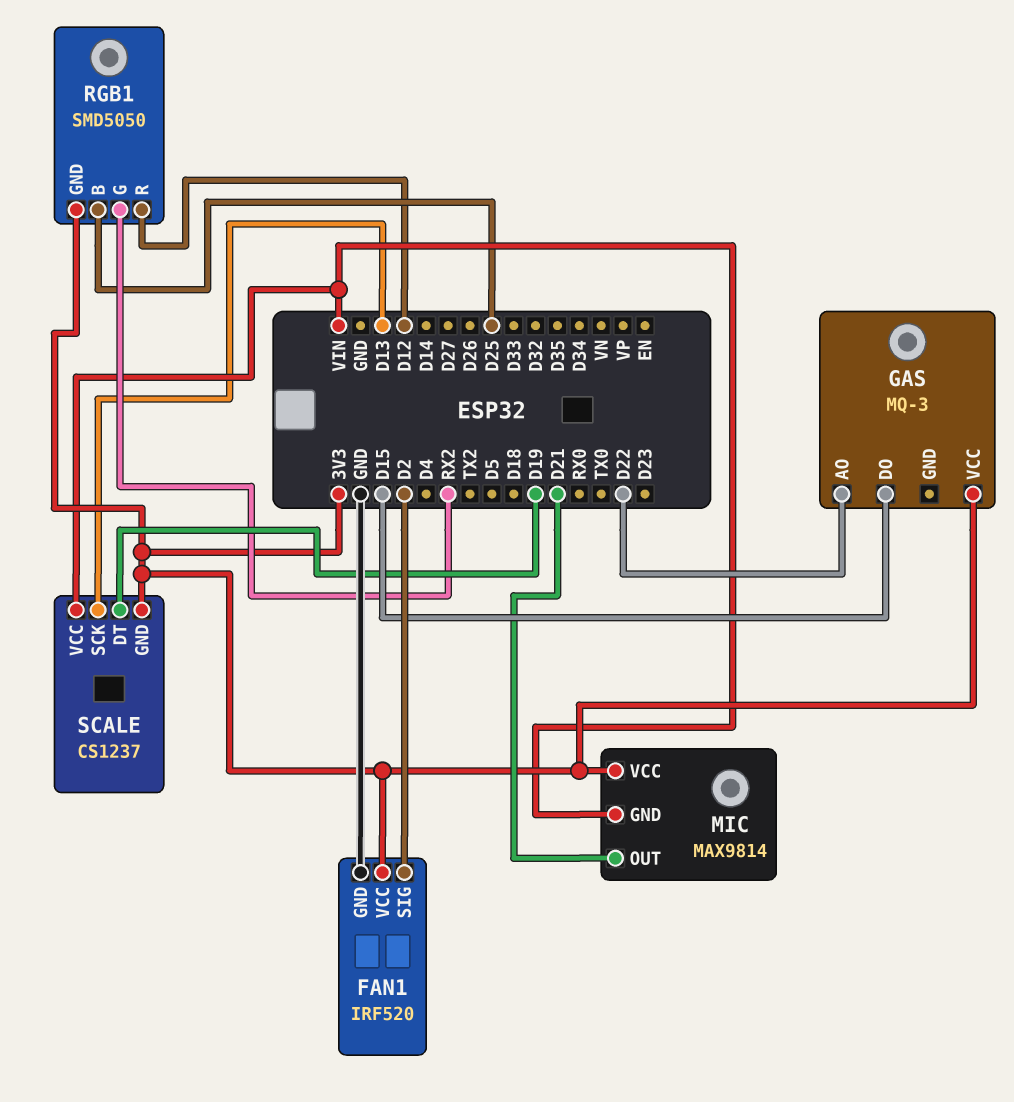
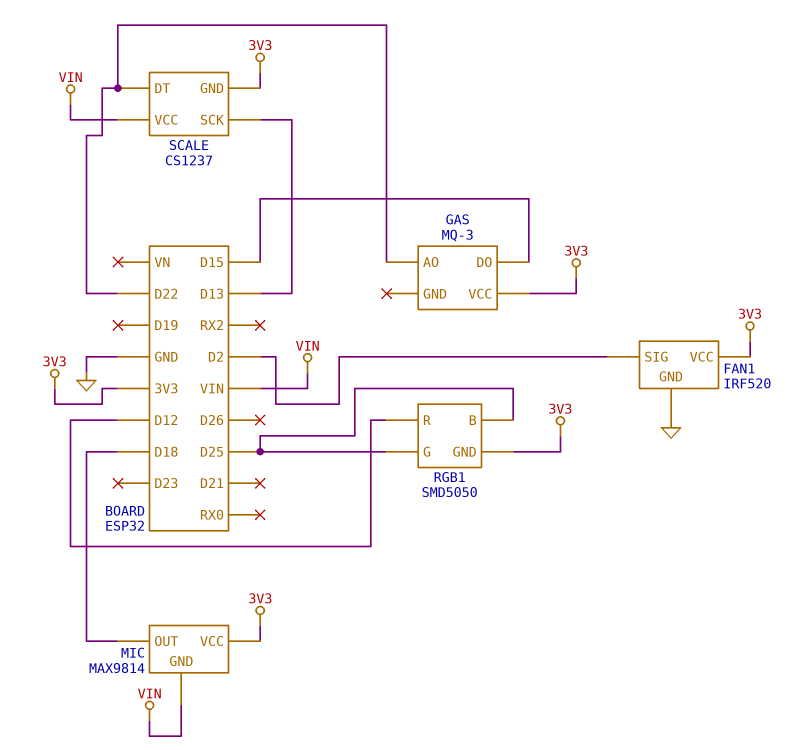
MIC pin OUT: D21 -> D18
RGB1 pin G: RX2 -> D25
SCALE pin DT: D19 -> D22

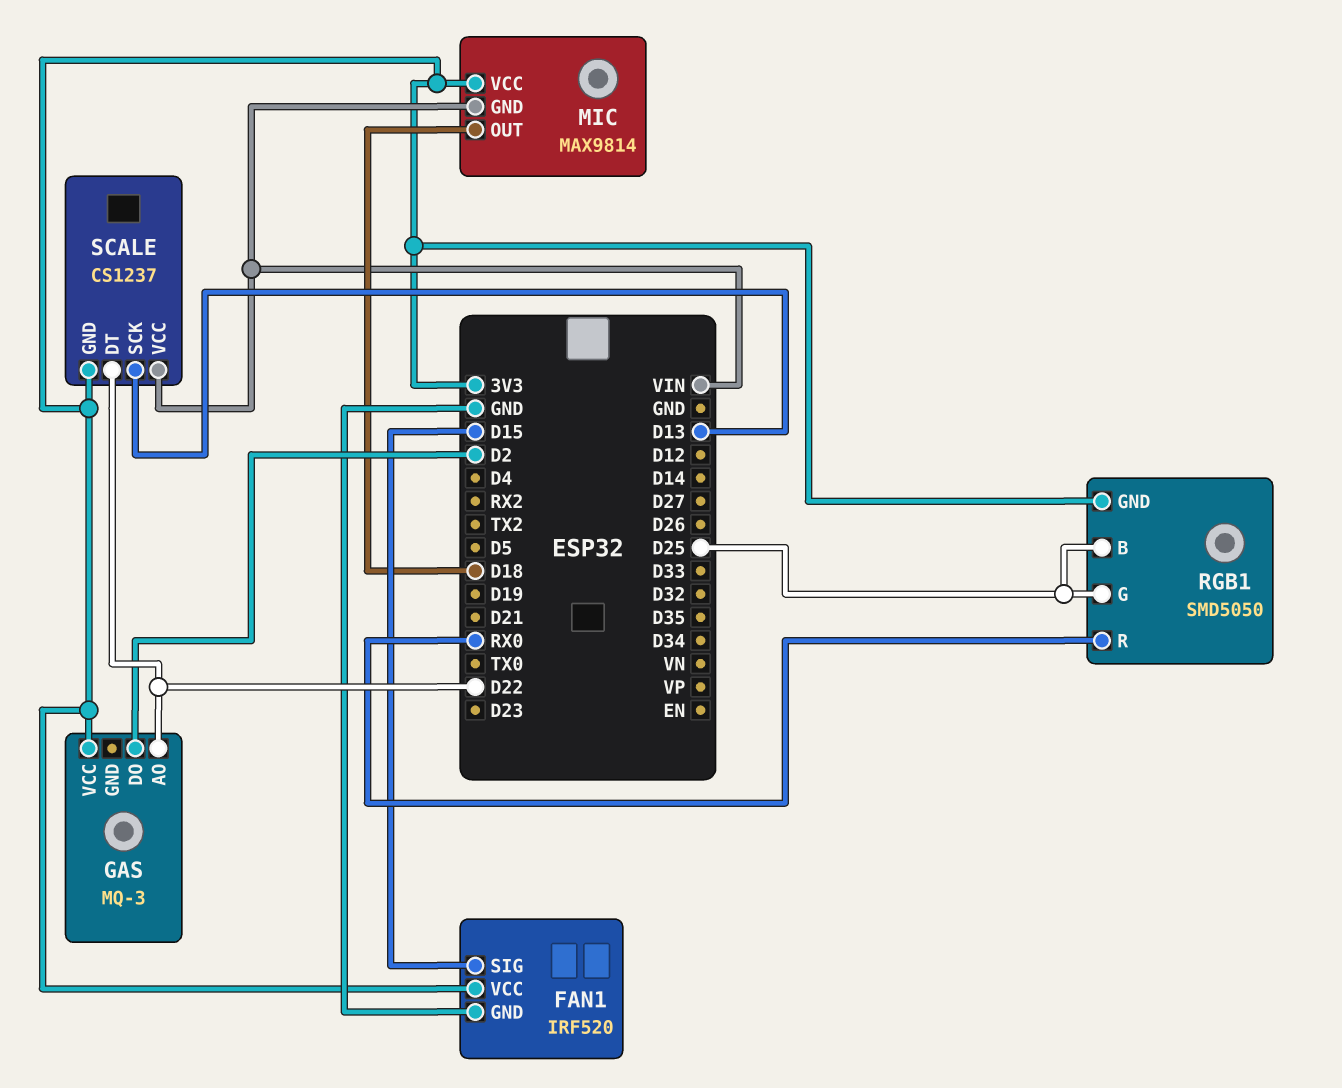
FAN1 pin SIG: D2 -> D15
GAS pin DO: D15 -> D2
RGB1 pin R: D12 -> RX0

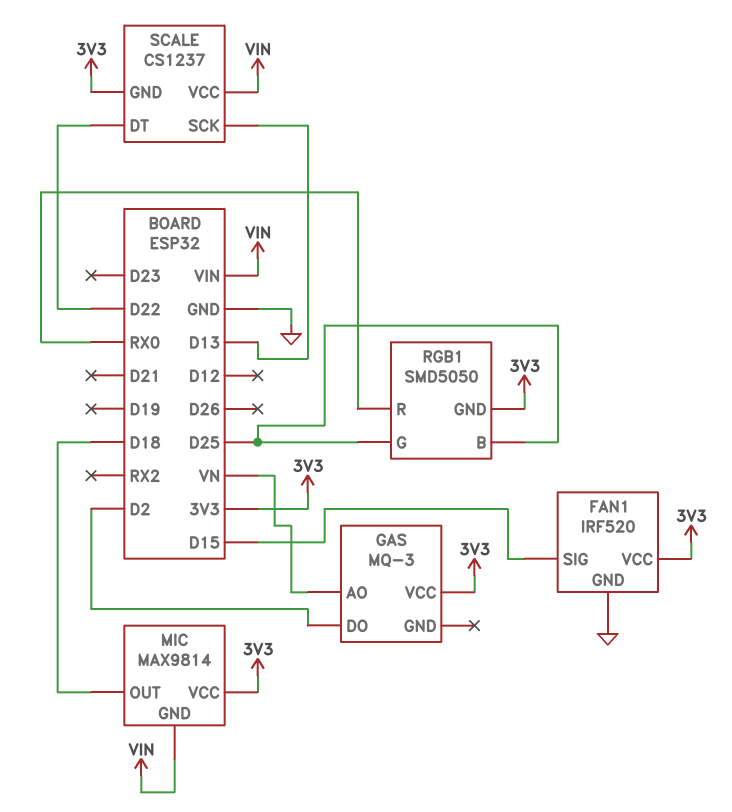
GAS pin AO: D22 -> VN

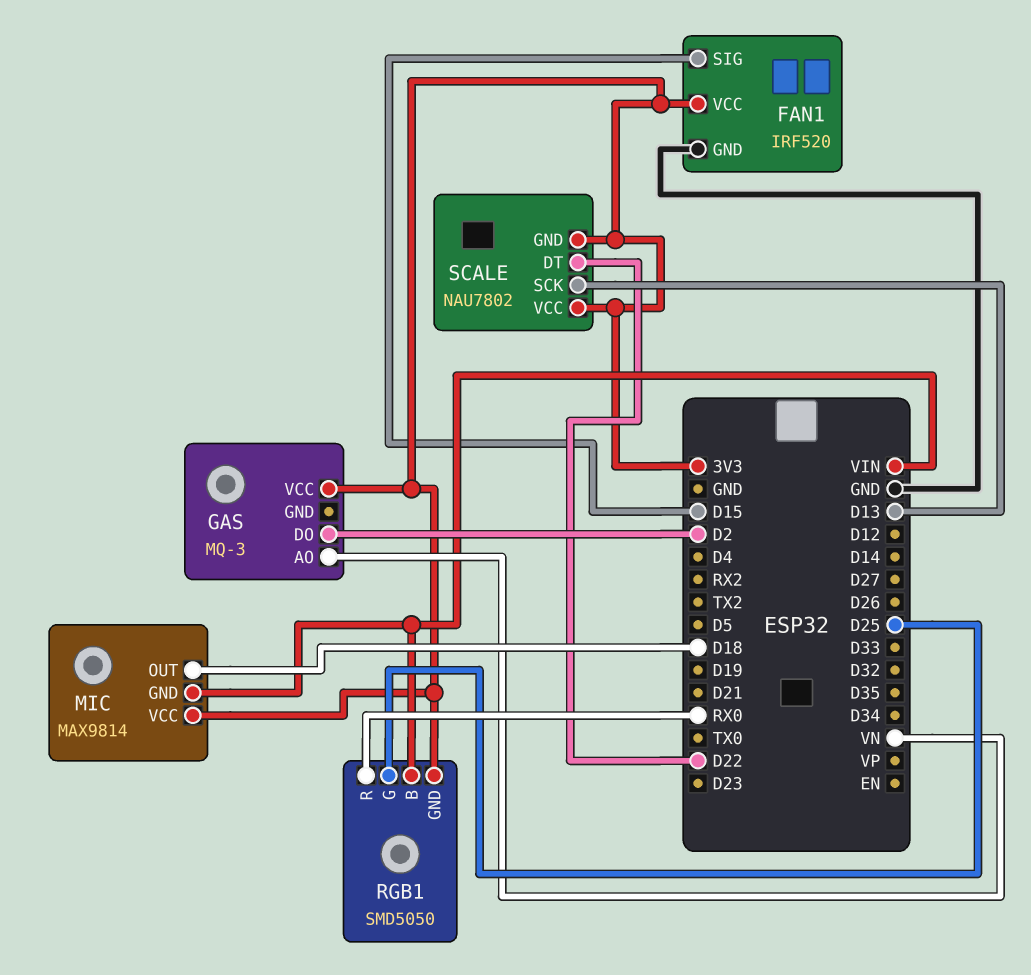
RGB1 pin B: D25 -> VIN
SCALE: CS1237 -> NAU7802
SCALE pin VCC: VIN -> 3V3

